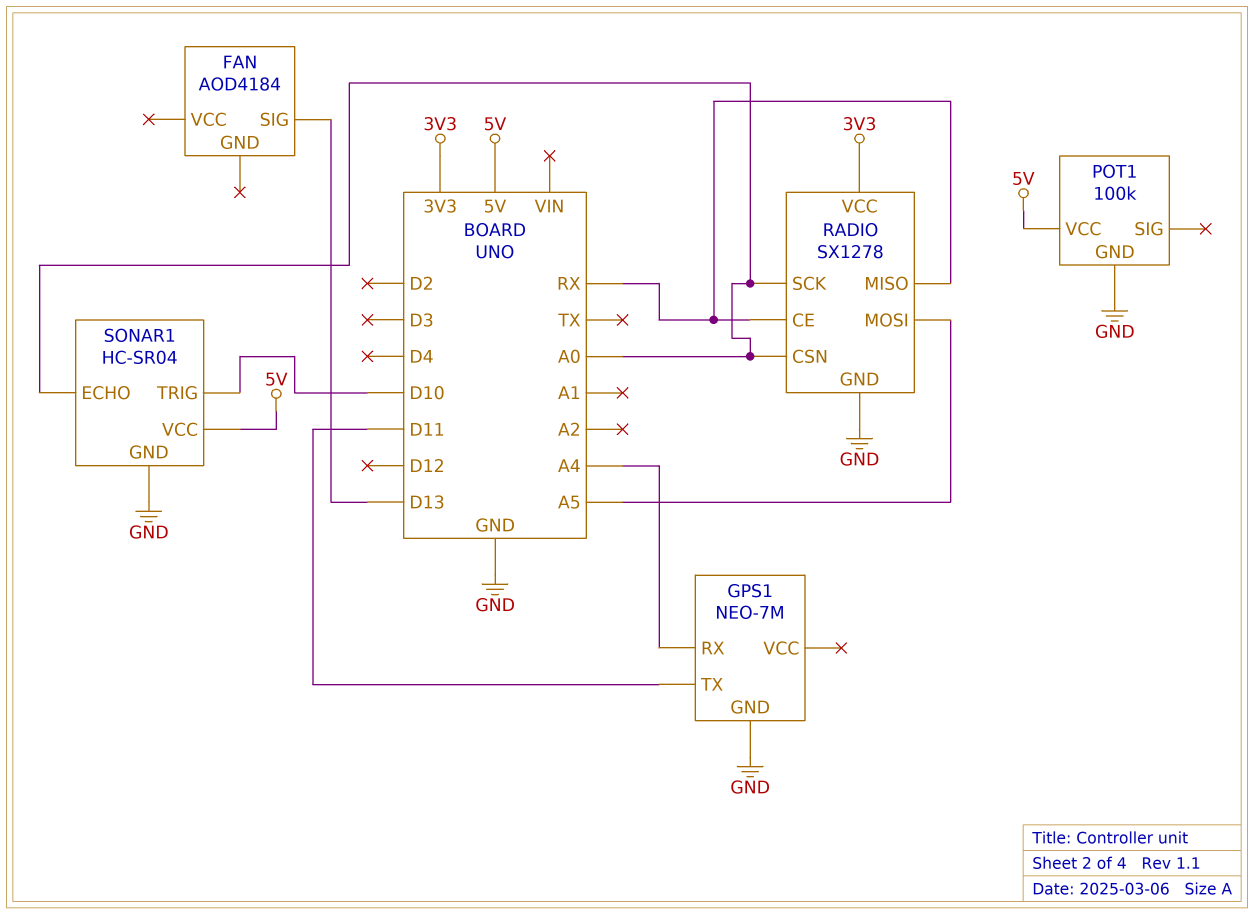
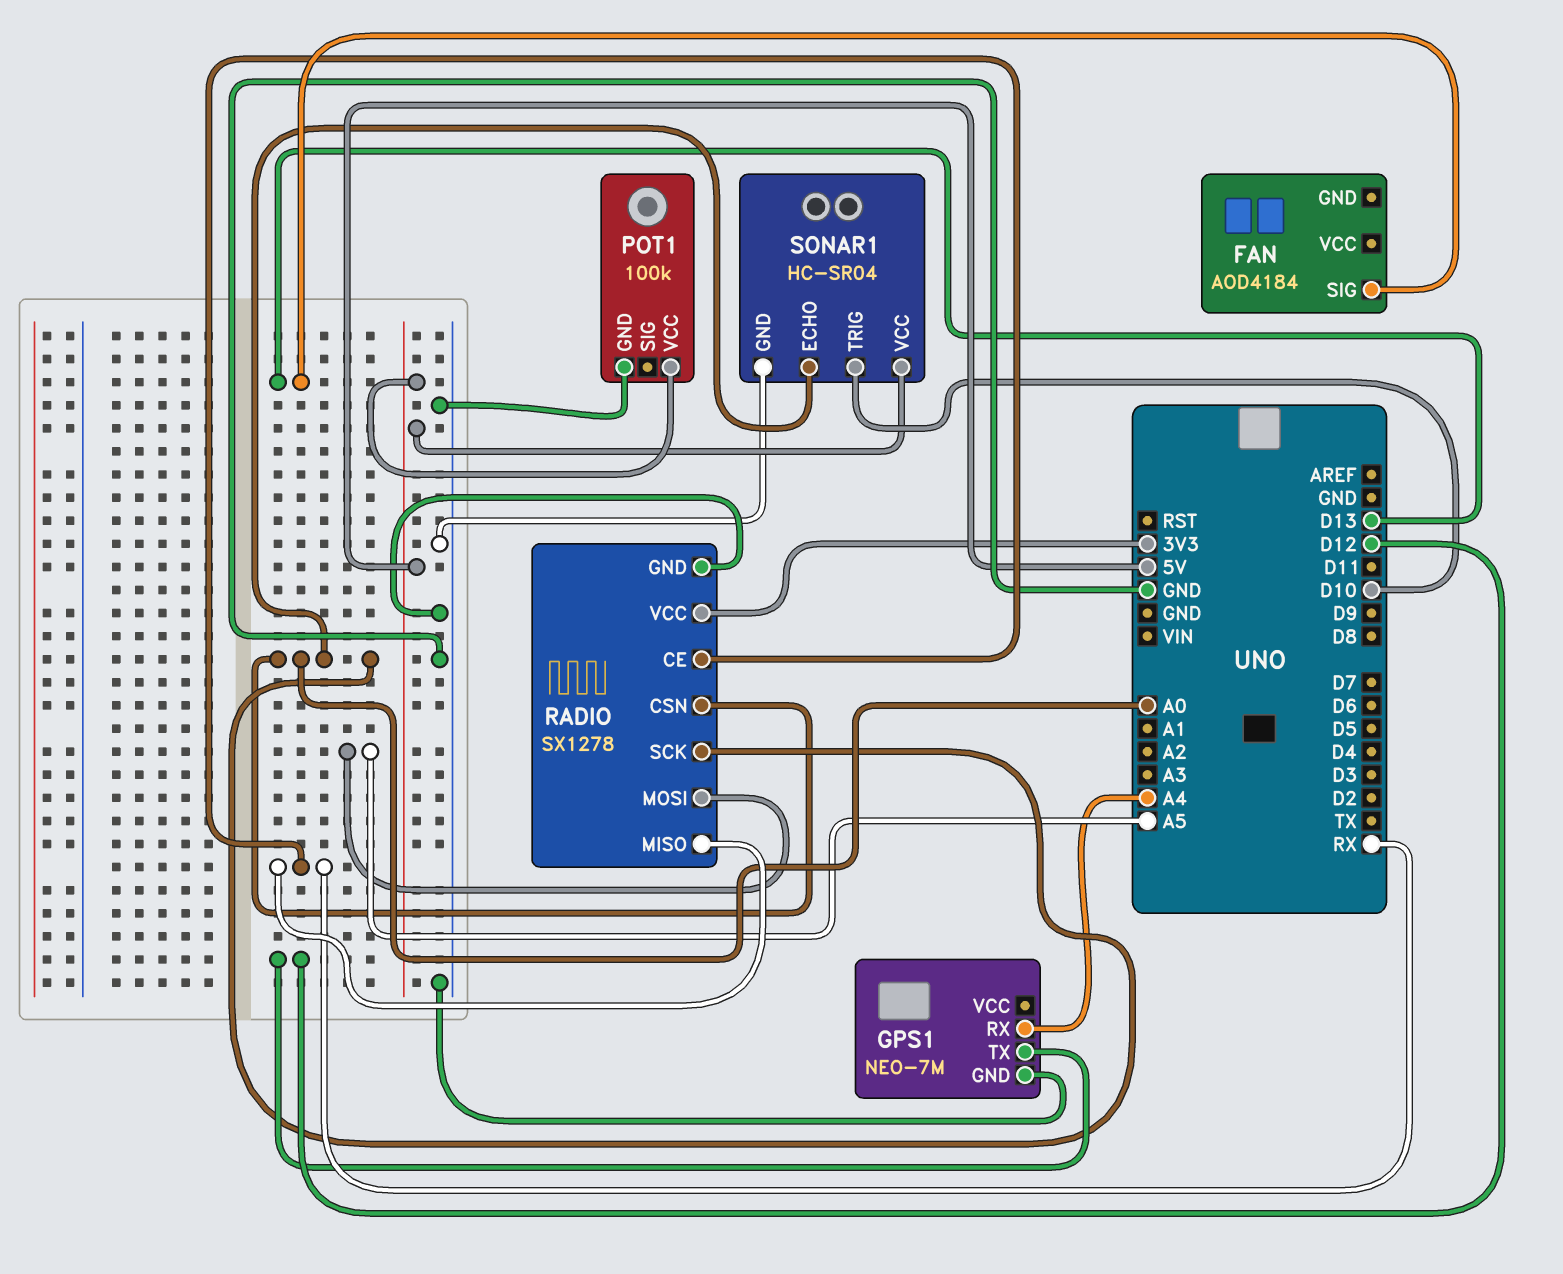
GPS1 pin TX: D11 -> D12

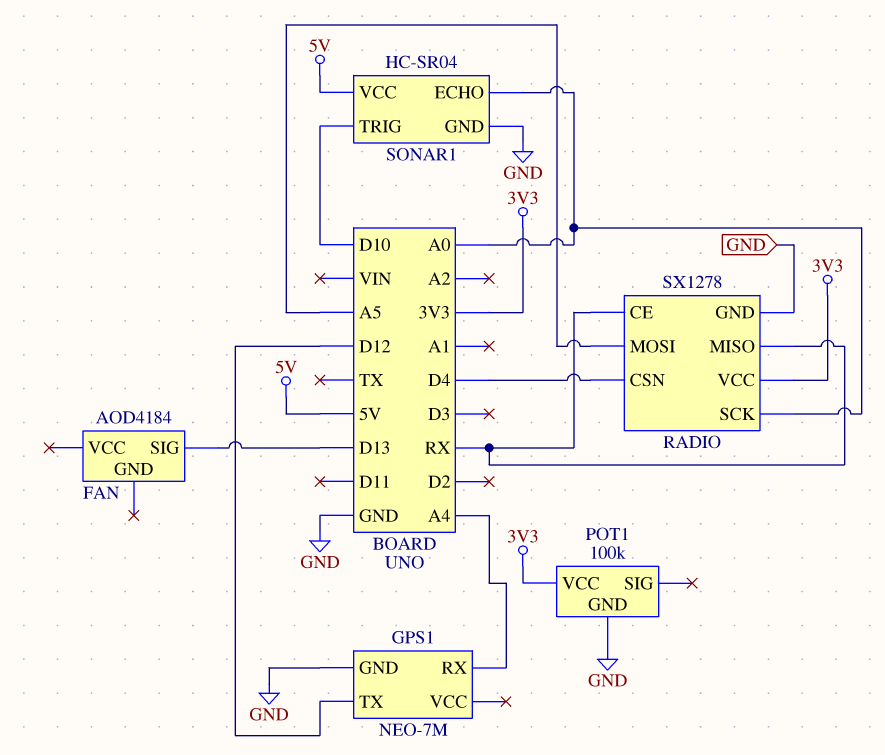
POT1 pin VCC: 5V -> 3V3
RADIO pin CSN: A0 -> D4

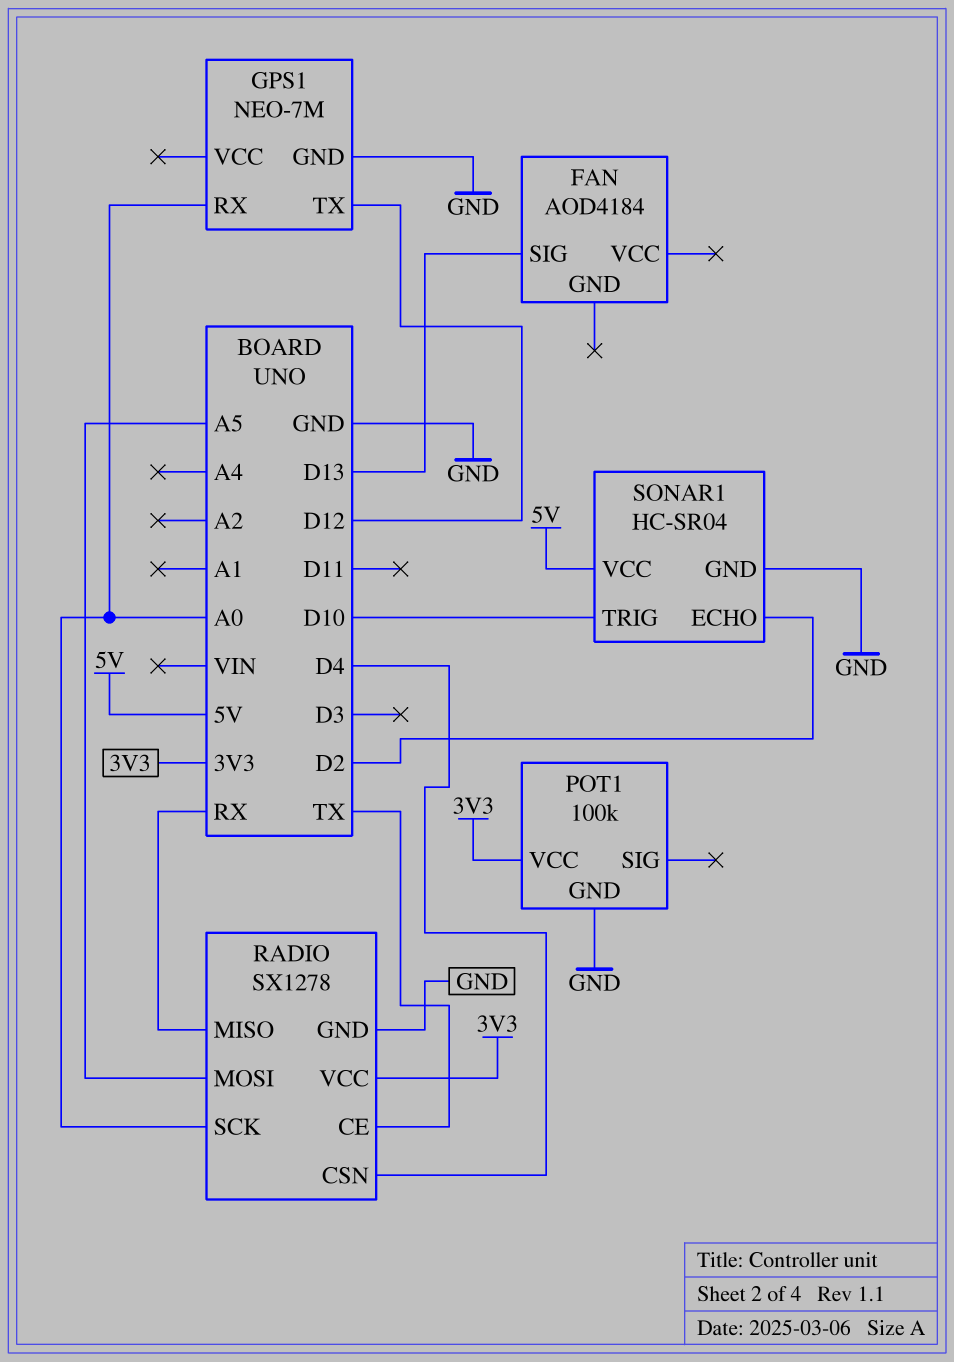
GPS1 pin RX: A4 -> A0
RADIO pin CE: RX -> TX
SONAR1 pin ECHO: A0 -> D2

